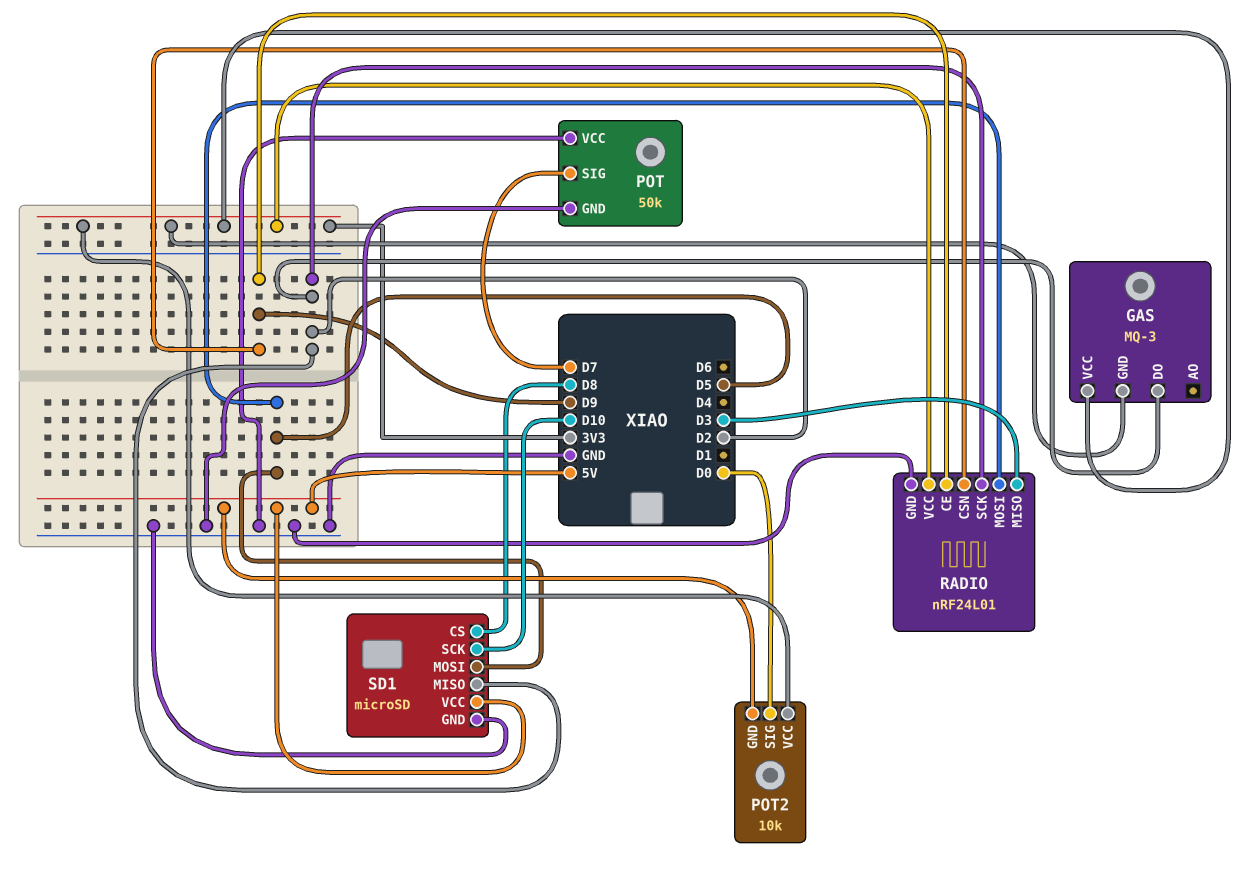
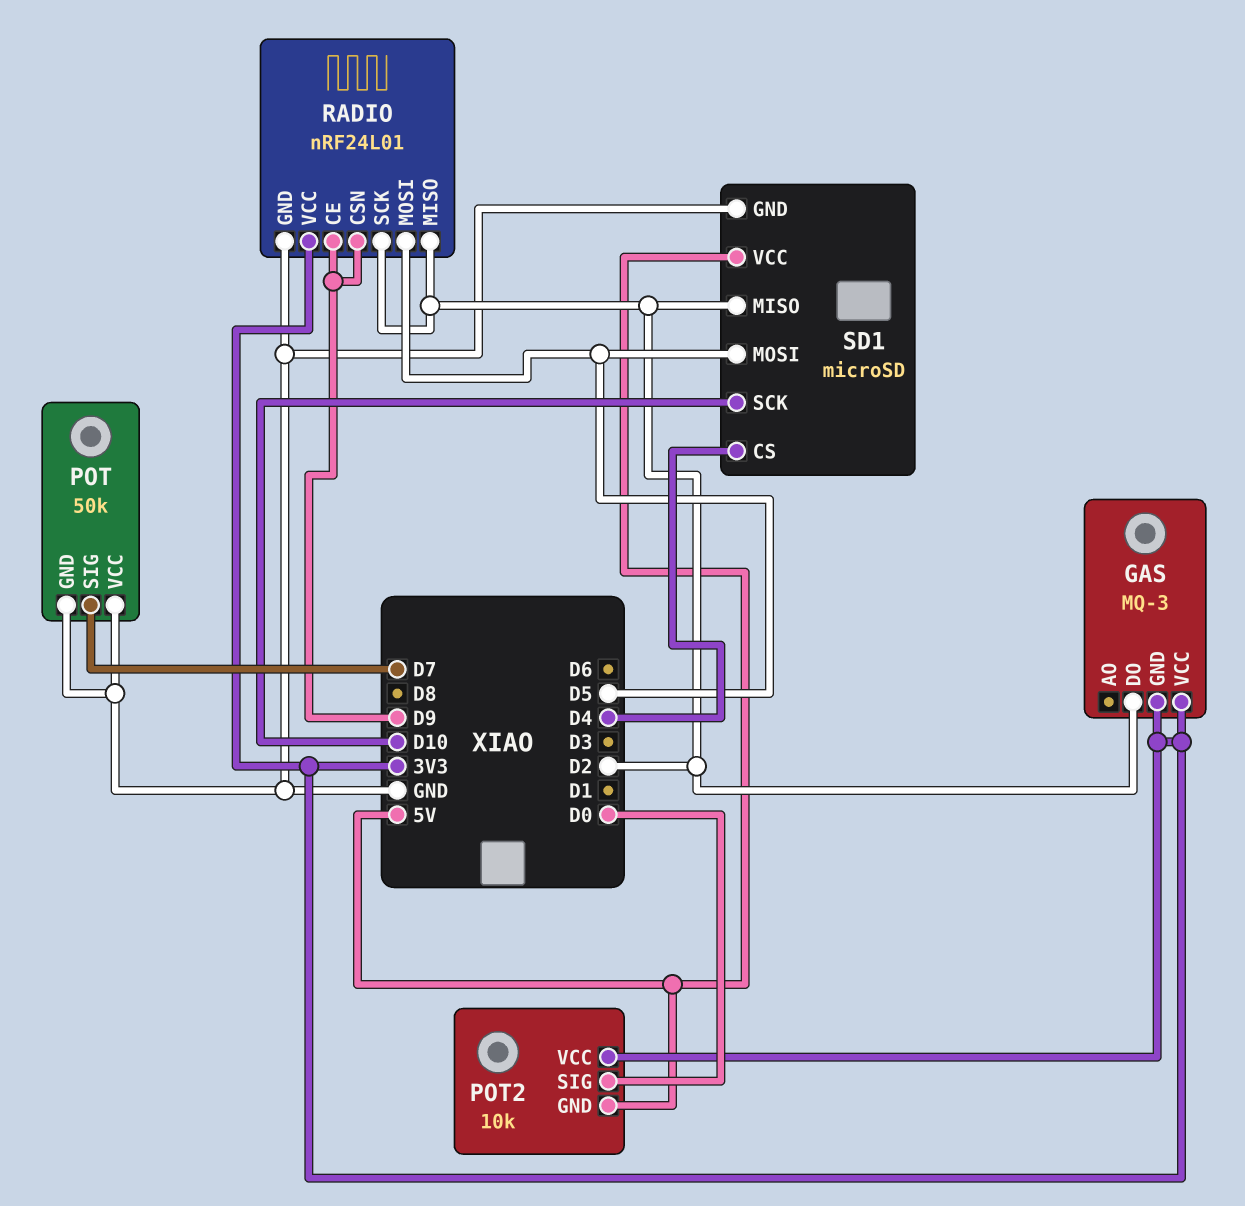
RADIO pin MISO: D3 -> D2
SD1 pin CS: D8 -> D4

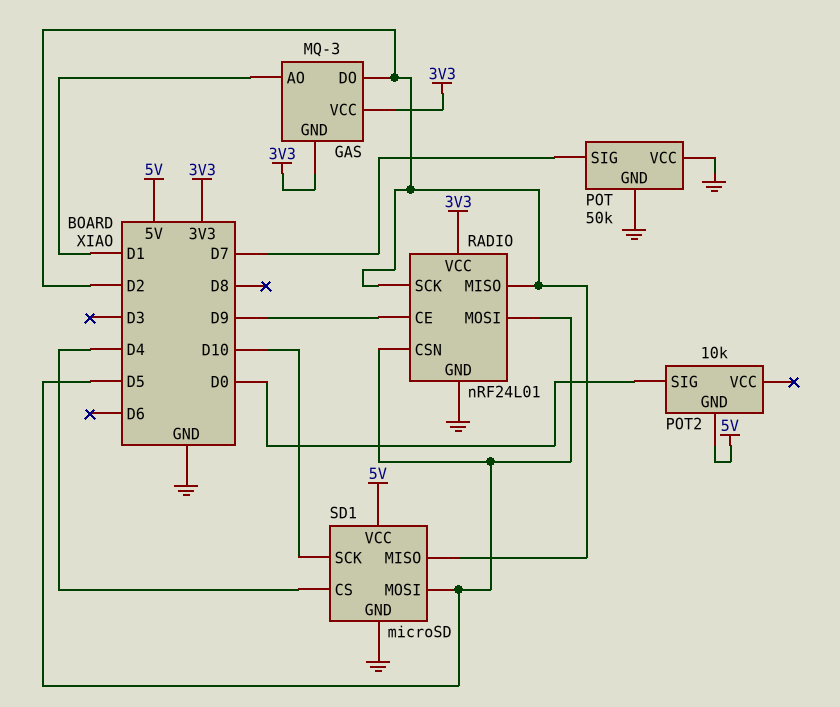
GAS pin AO: none -> D1
POT2 pin VCC: 3V3 -> none
RADIO pin CSN: D9 -> D5

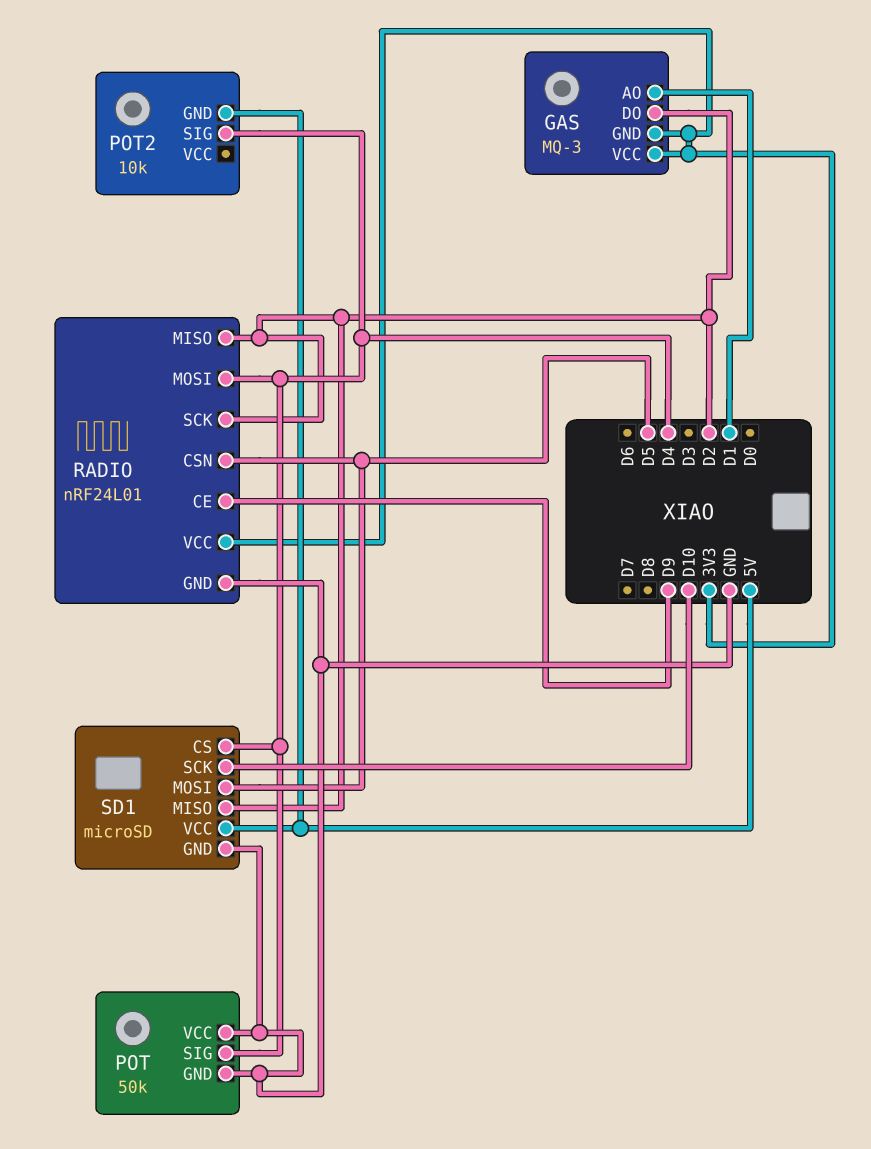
POT pin SIG: D7 -> D4
POT2 pin SIG: D0 -> D4
RADIO pin MOSI: D5 -> D4

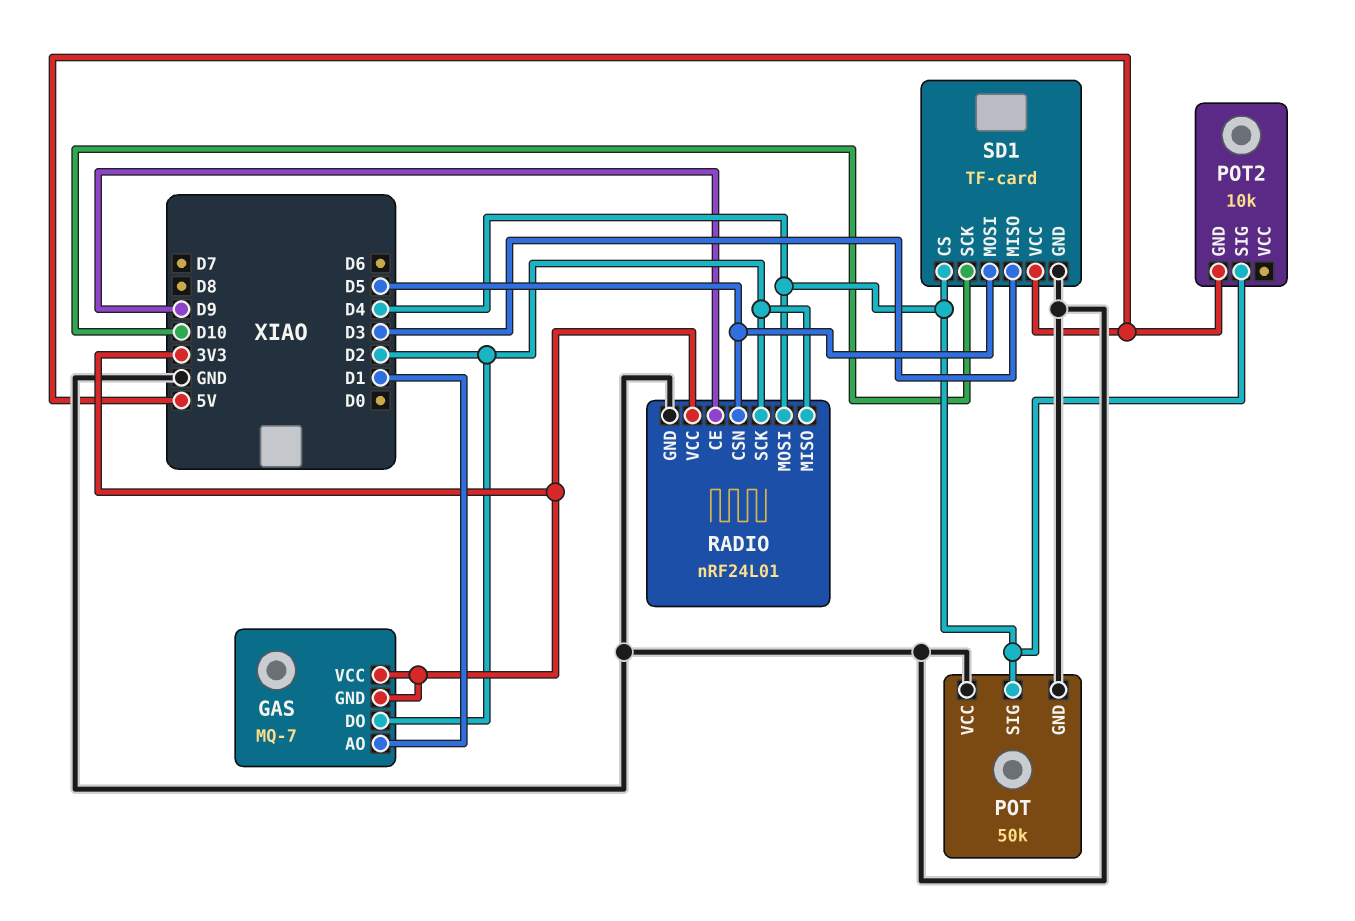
GAS: MQ-3 -> MQ-7
SD1: microSD -> TF-card
SD1 pin MISO: D2 -> D3

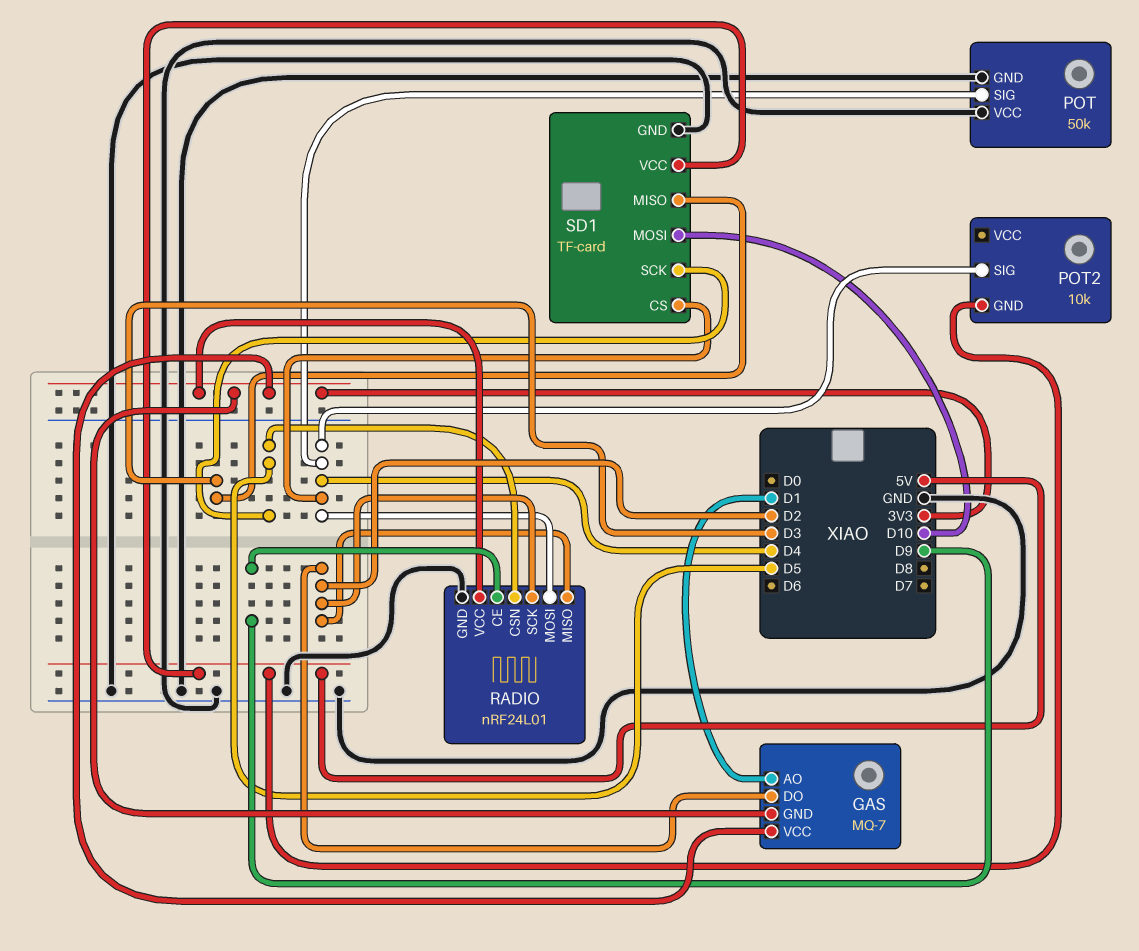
SD1 pin MOSI: D5 -> D10
SD1 pin SCK: D10 -> D5

